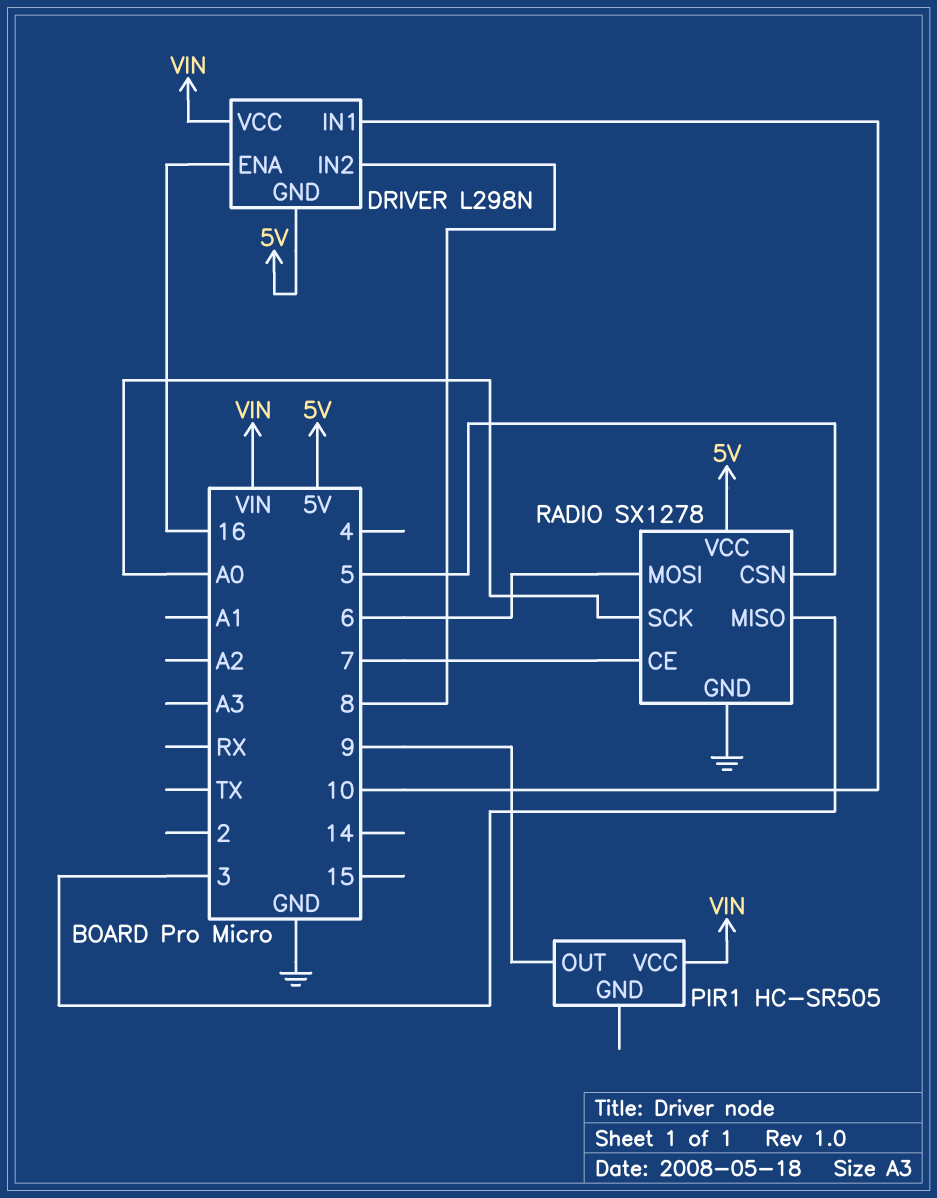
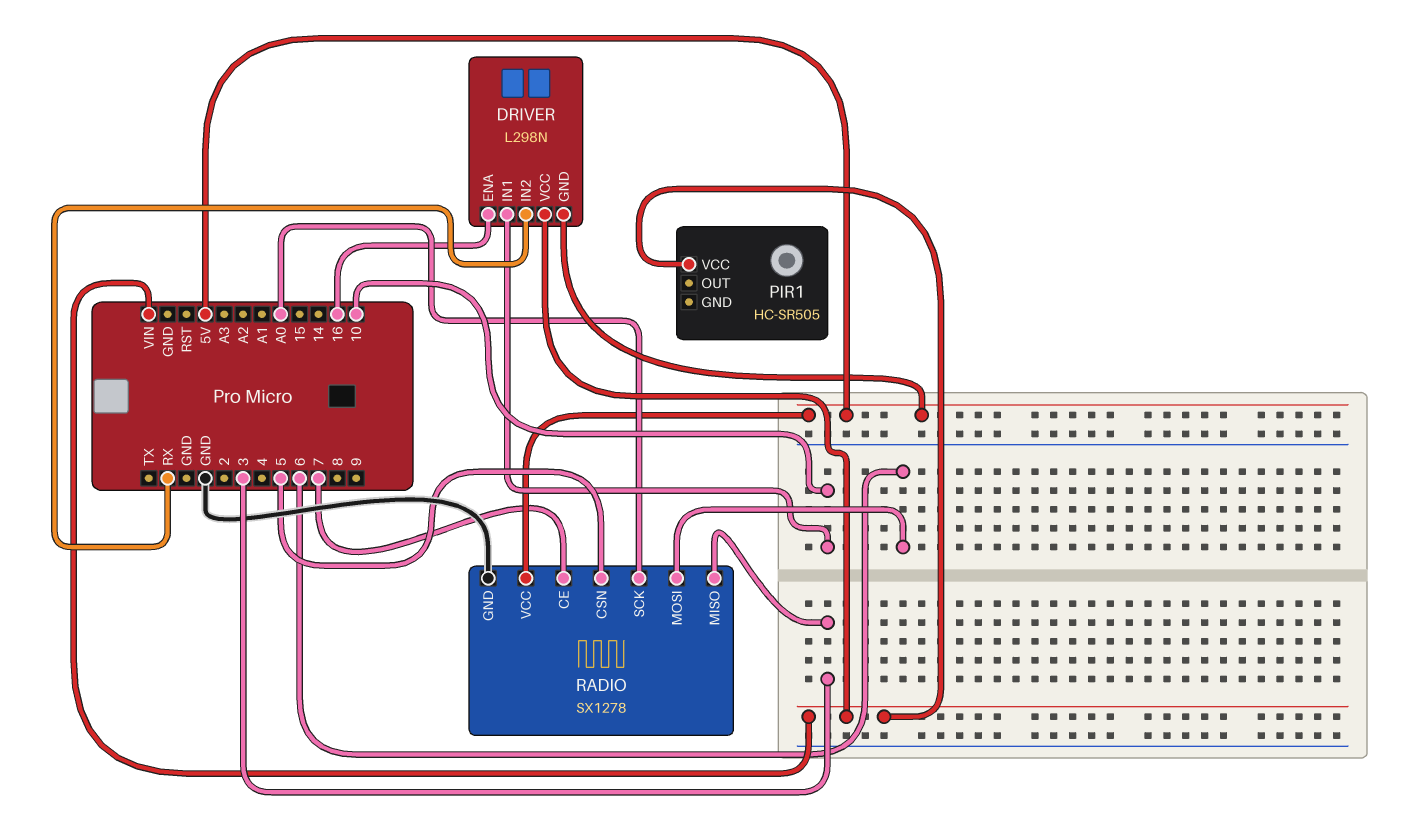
DRIVER pin IN2: 8 -> RX
PIR1 pin OUT: 9 -> none

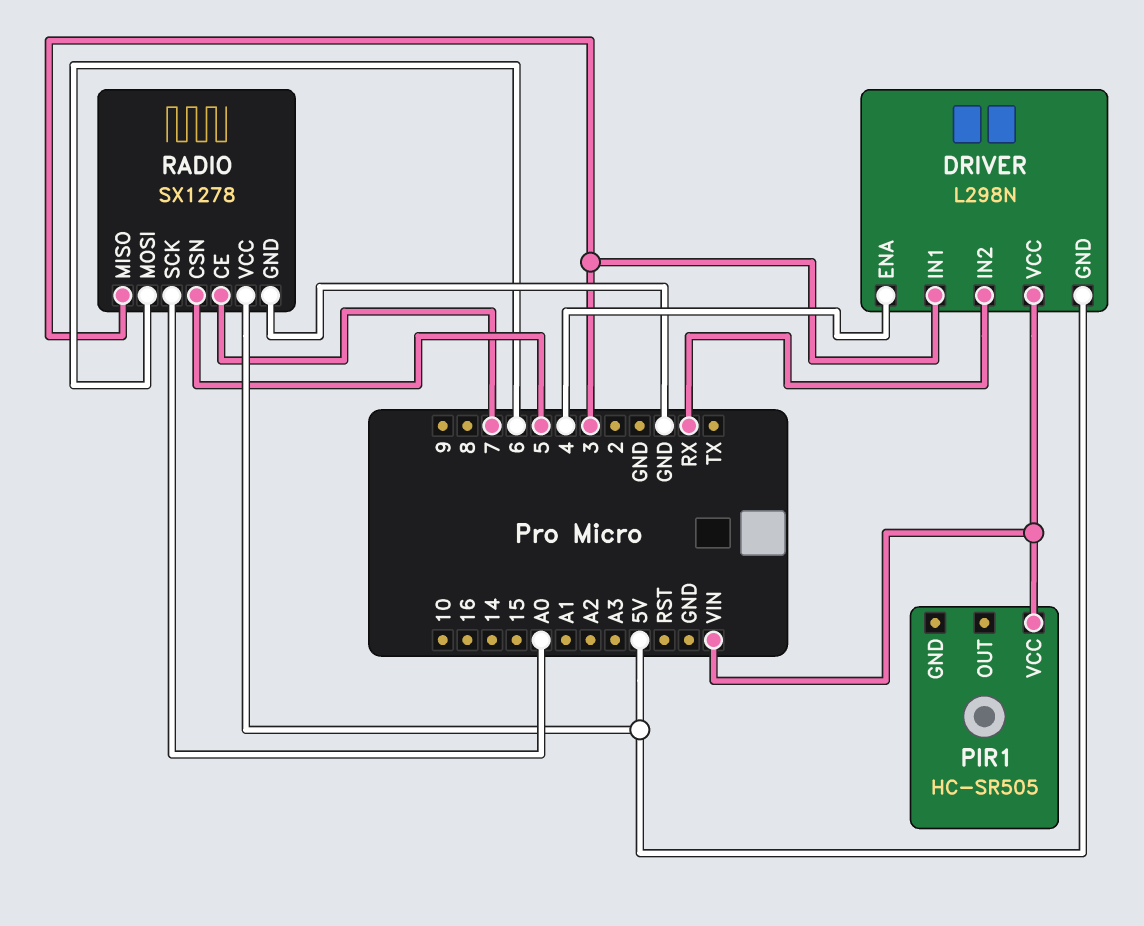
DRIVER pin ENA: 16 -> 4
DRIVER pin IN1: 10 -> 3

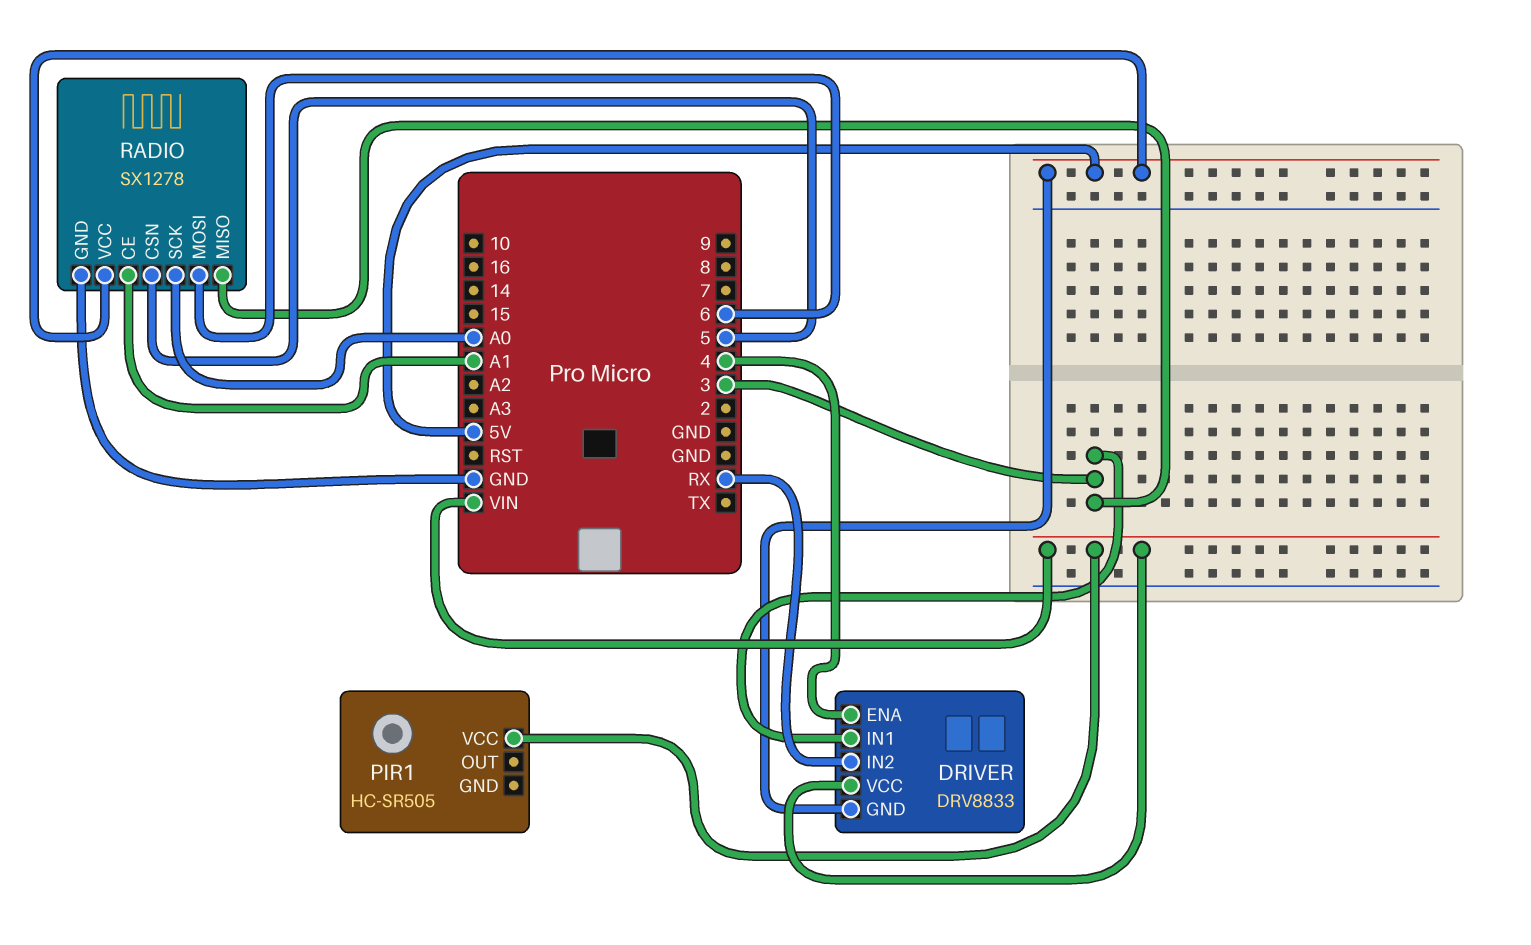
DRIVER: L298N -> DRV8833
RADIO pin CE: 7 -> A1

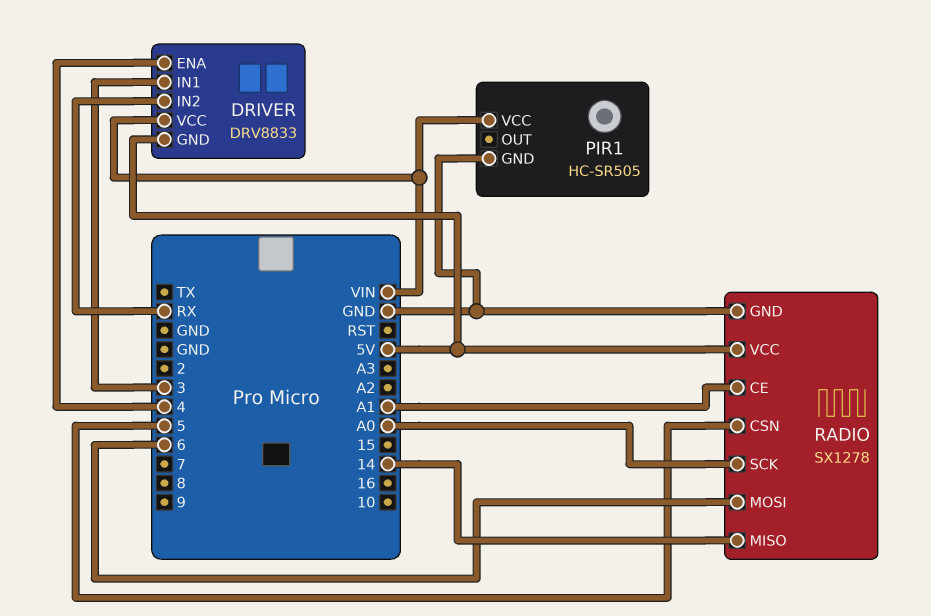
PIR1 pin GND: none -> GND
RADIO pin MISO: 3 -> 14

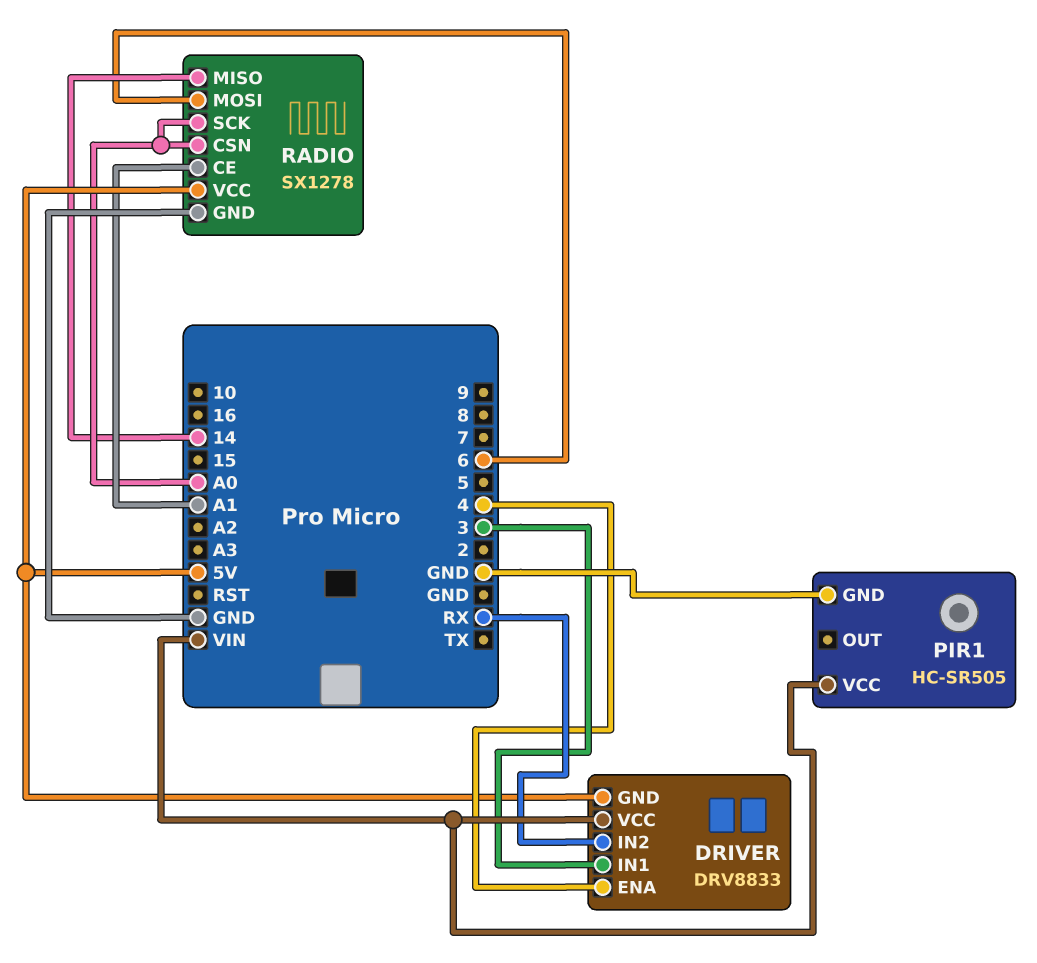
RADIO pin CSN: 5 -> A0

